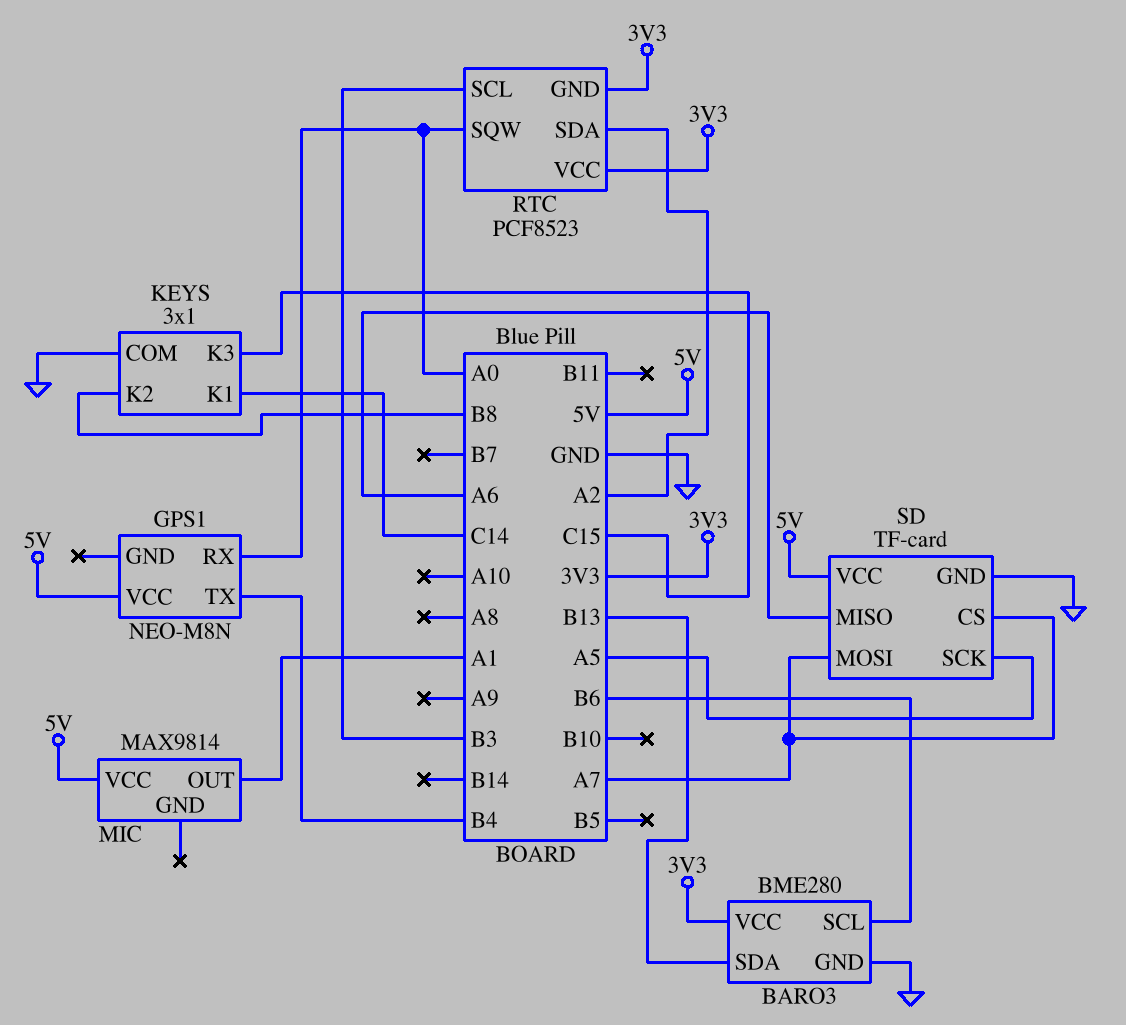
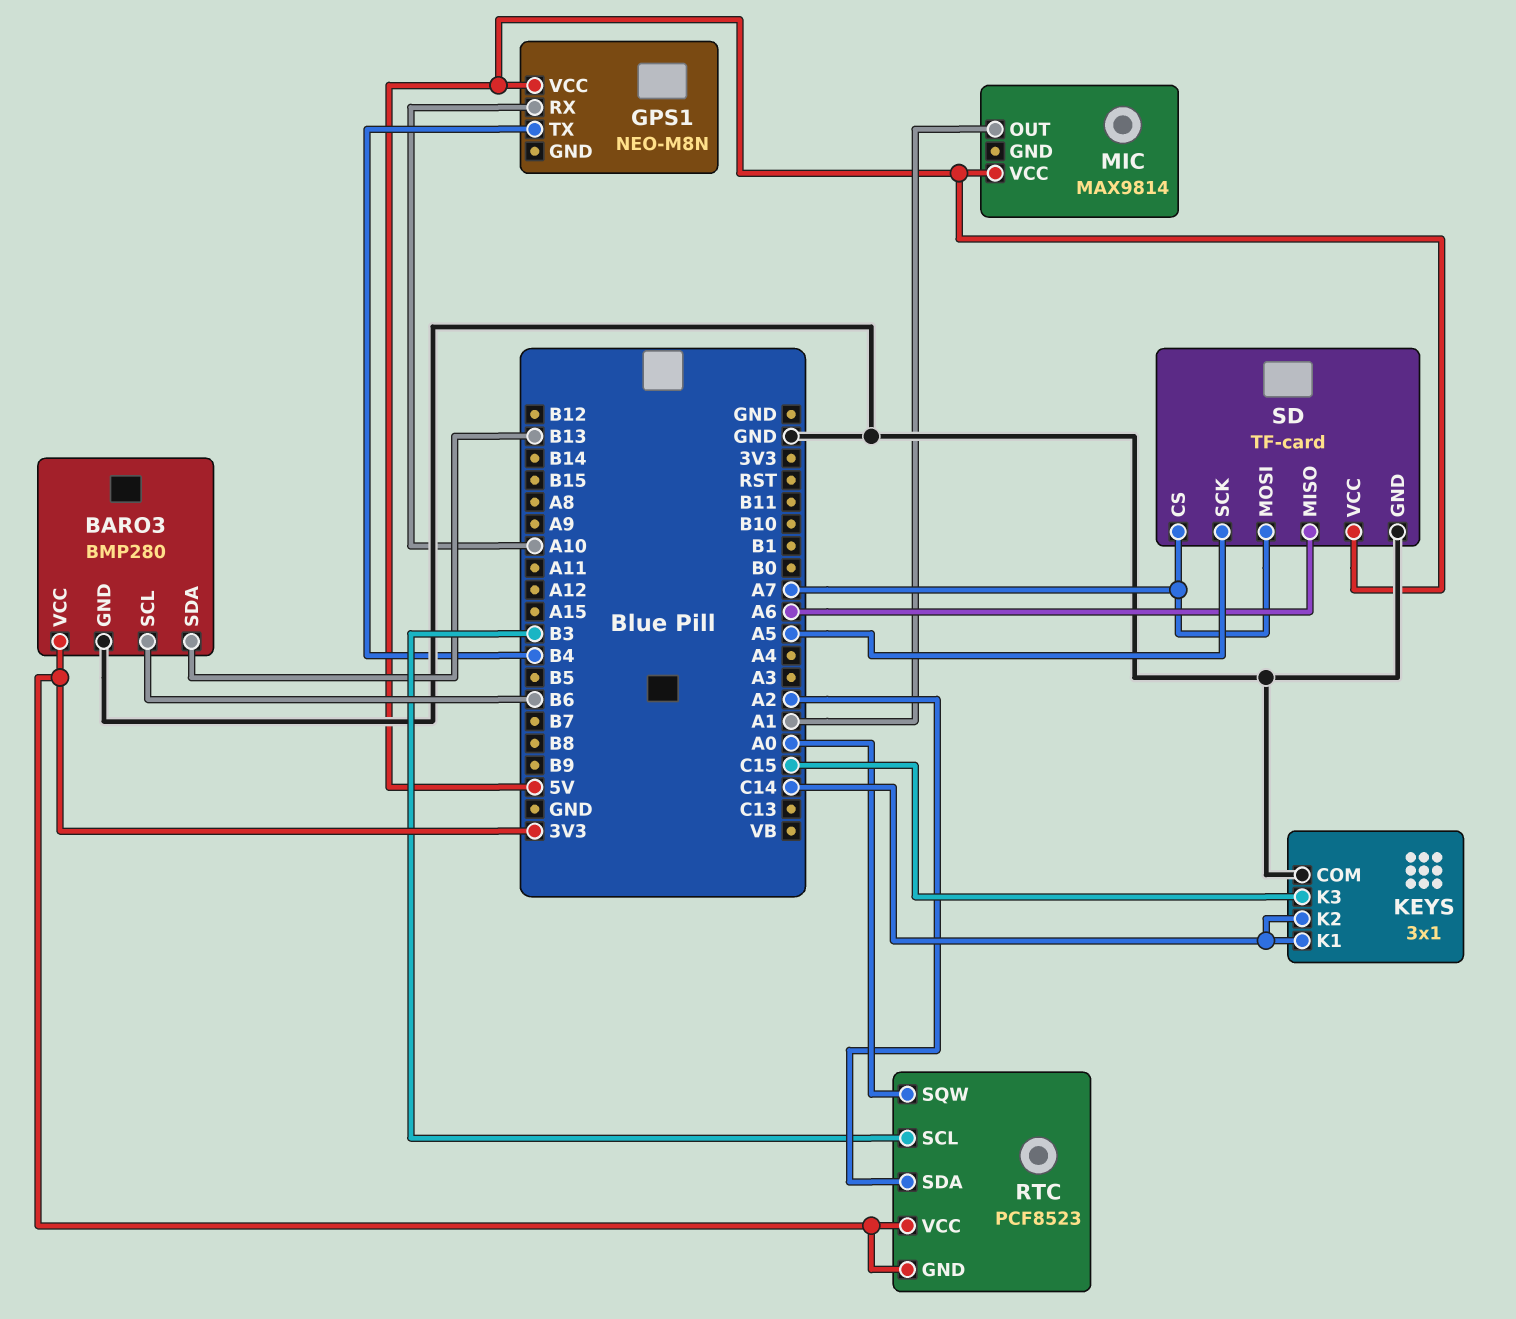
BARO3: BME280 -> BMP280
GPS1 pin RX: A0 -> A10
KEYS pin K2: B8 -> C14

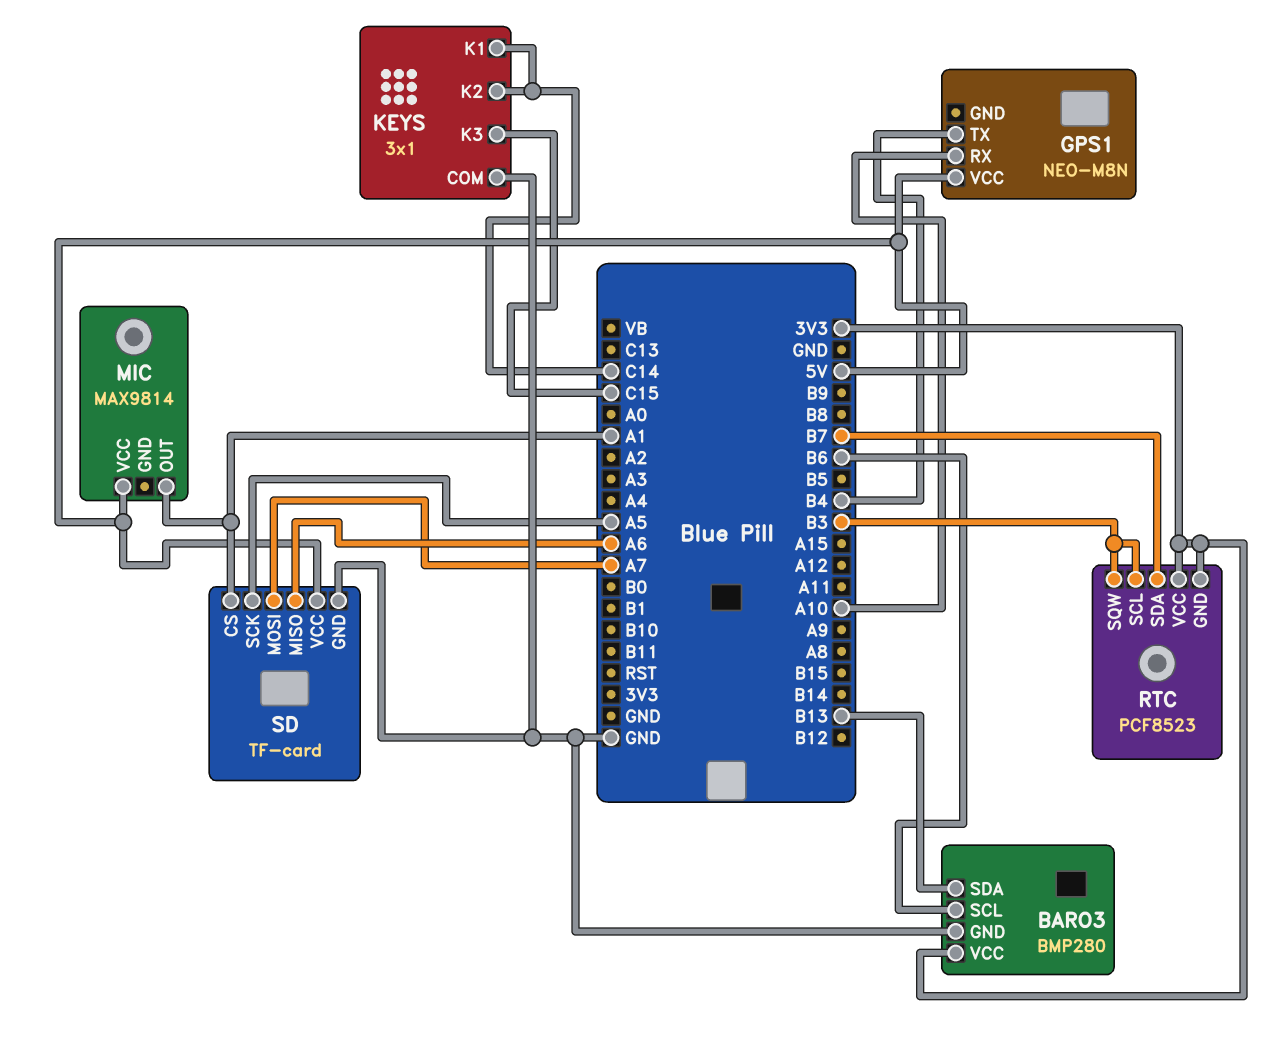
RTC pin SDA: A2 -> B7
RTC pin SQW: A0 -> B3
SD pin CS: A7 -> A1

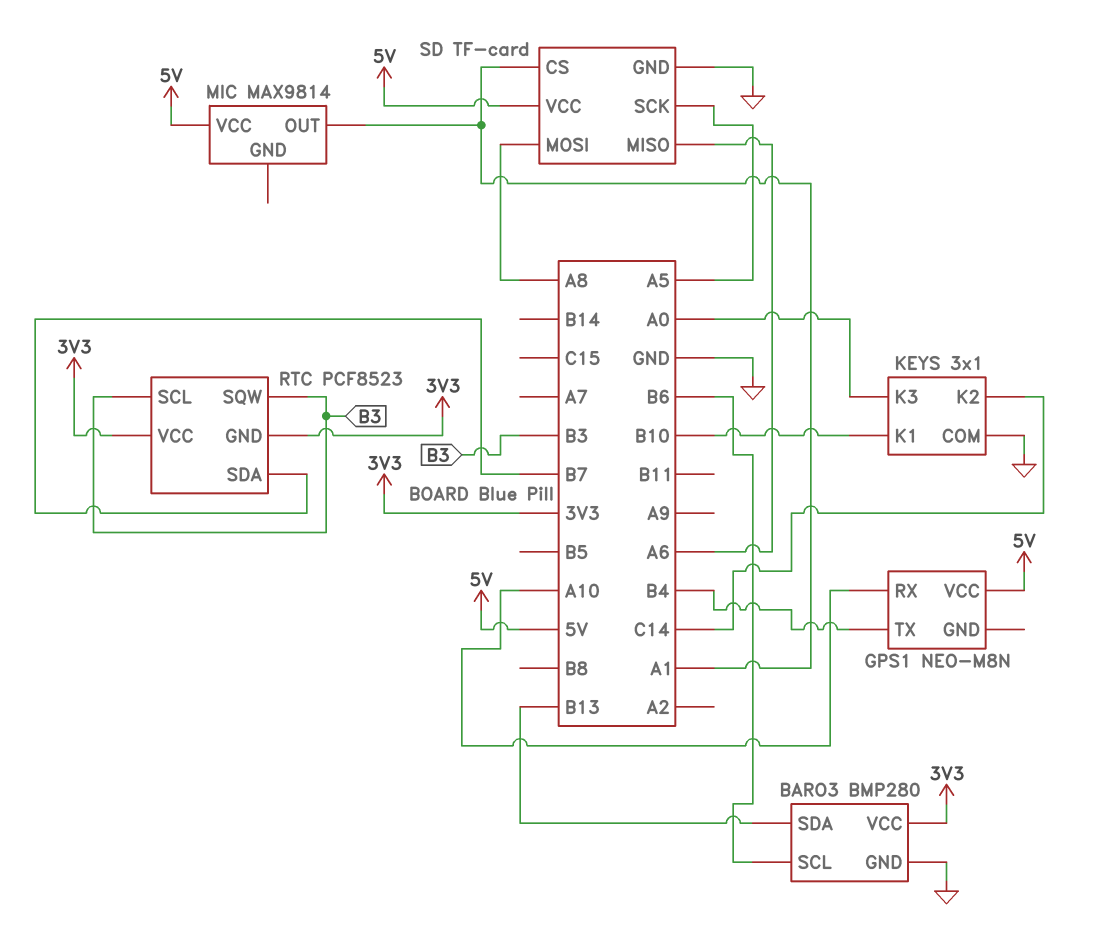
KEYS pin K1: C14 -> B10
KEYS pin K3: C15 -> A0
SD pin MOSI: A7 -> A8

